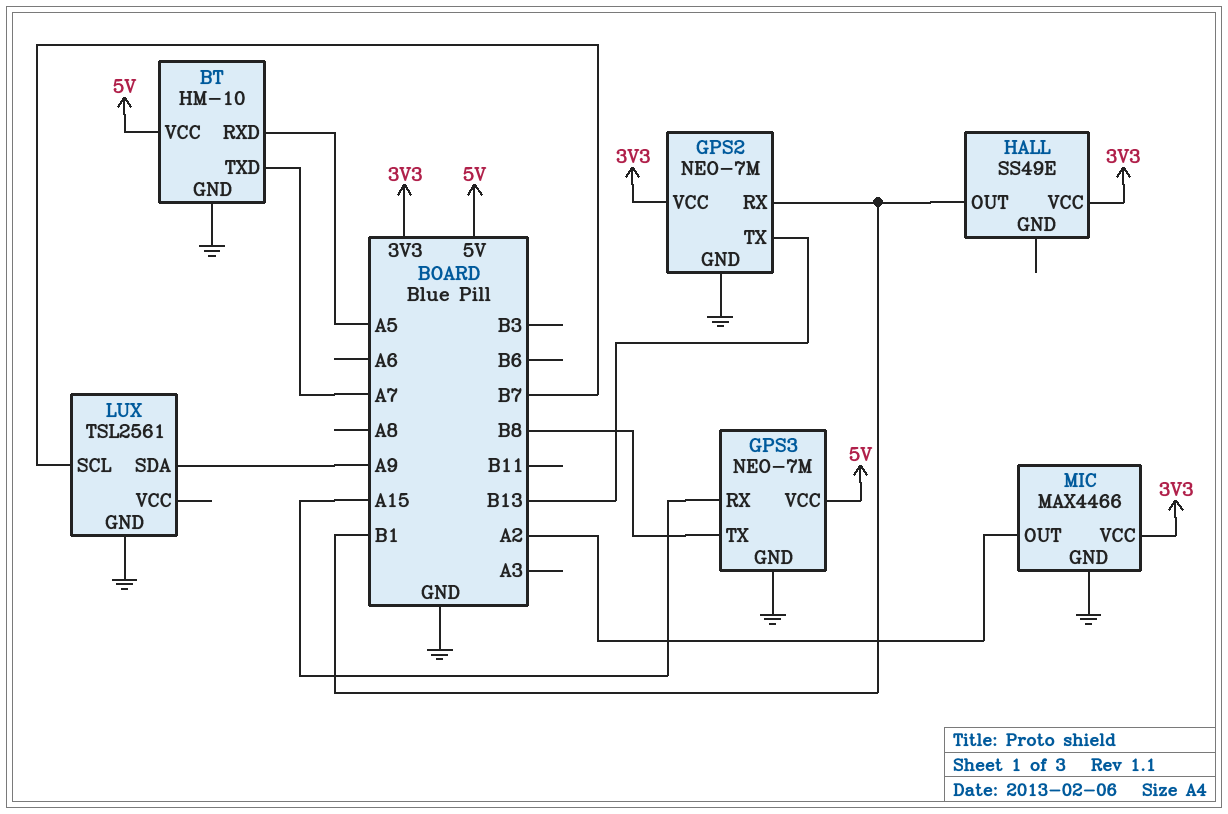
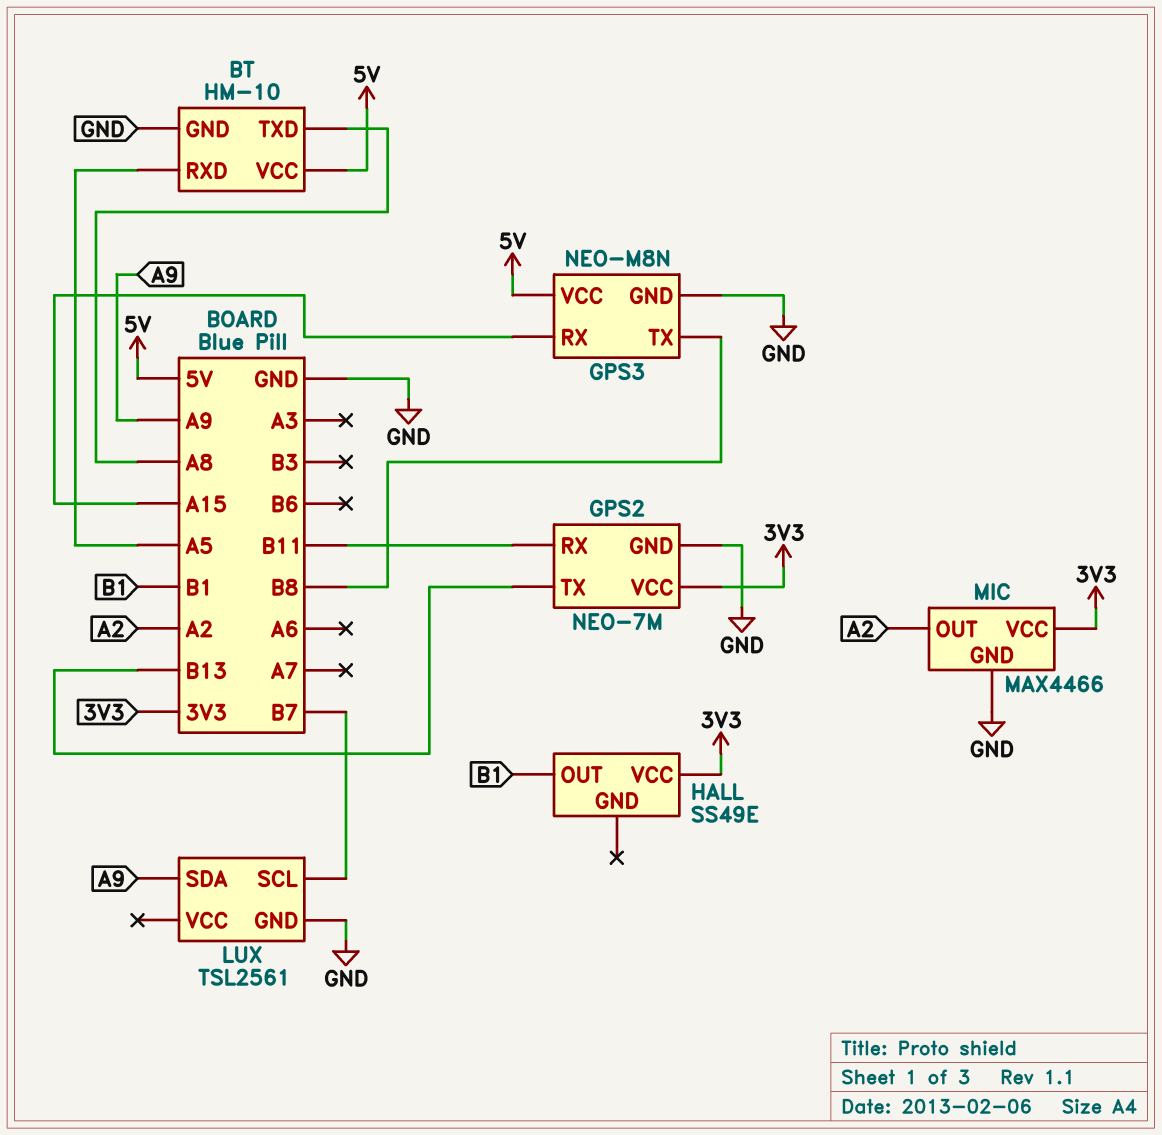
BT pin TXD: A7 -> A8
GPS2 pin RX: B1 -> B11
GPS3: NEO-7M -> NEO-M8N

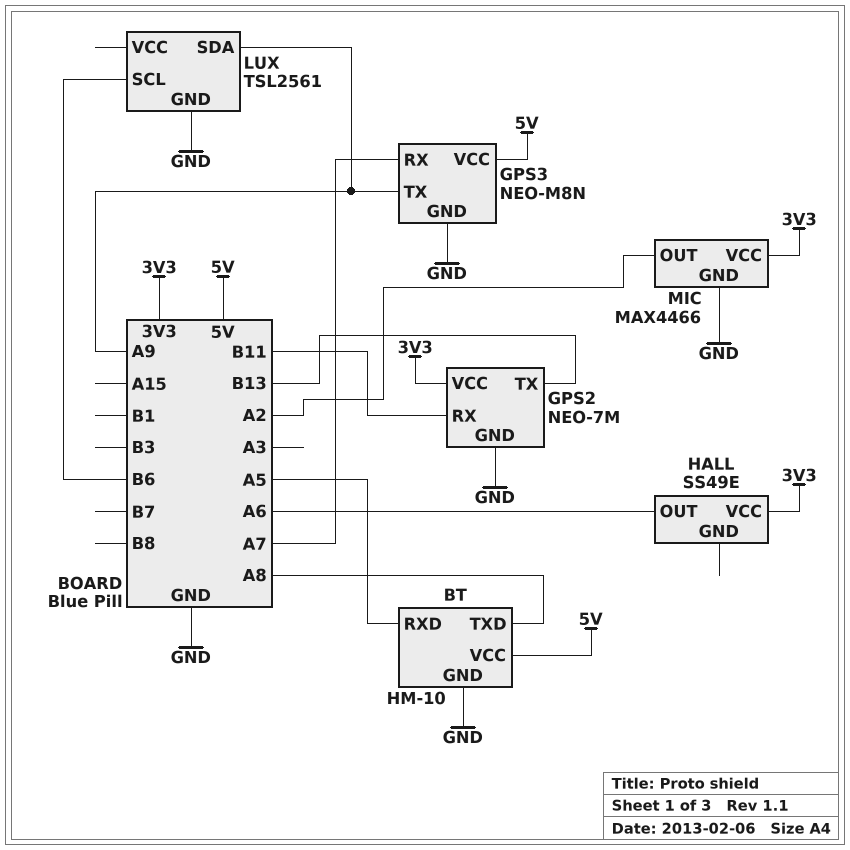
GPS3 pin RX: A15 -> A7
GPS3 pin TX: B8 -> A9
HALL pin OUT: B1 -> A6
LUX pin SCL: B7 -> B6

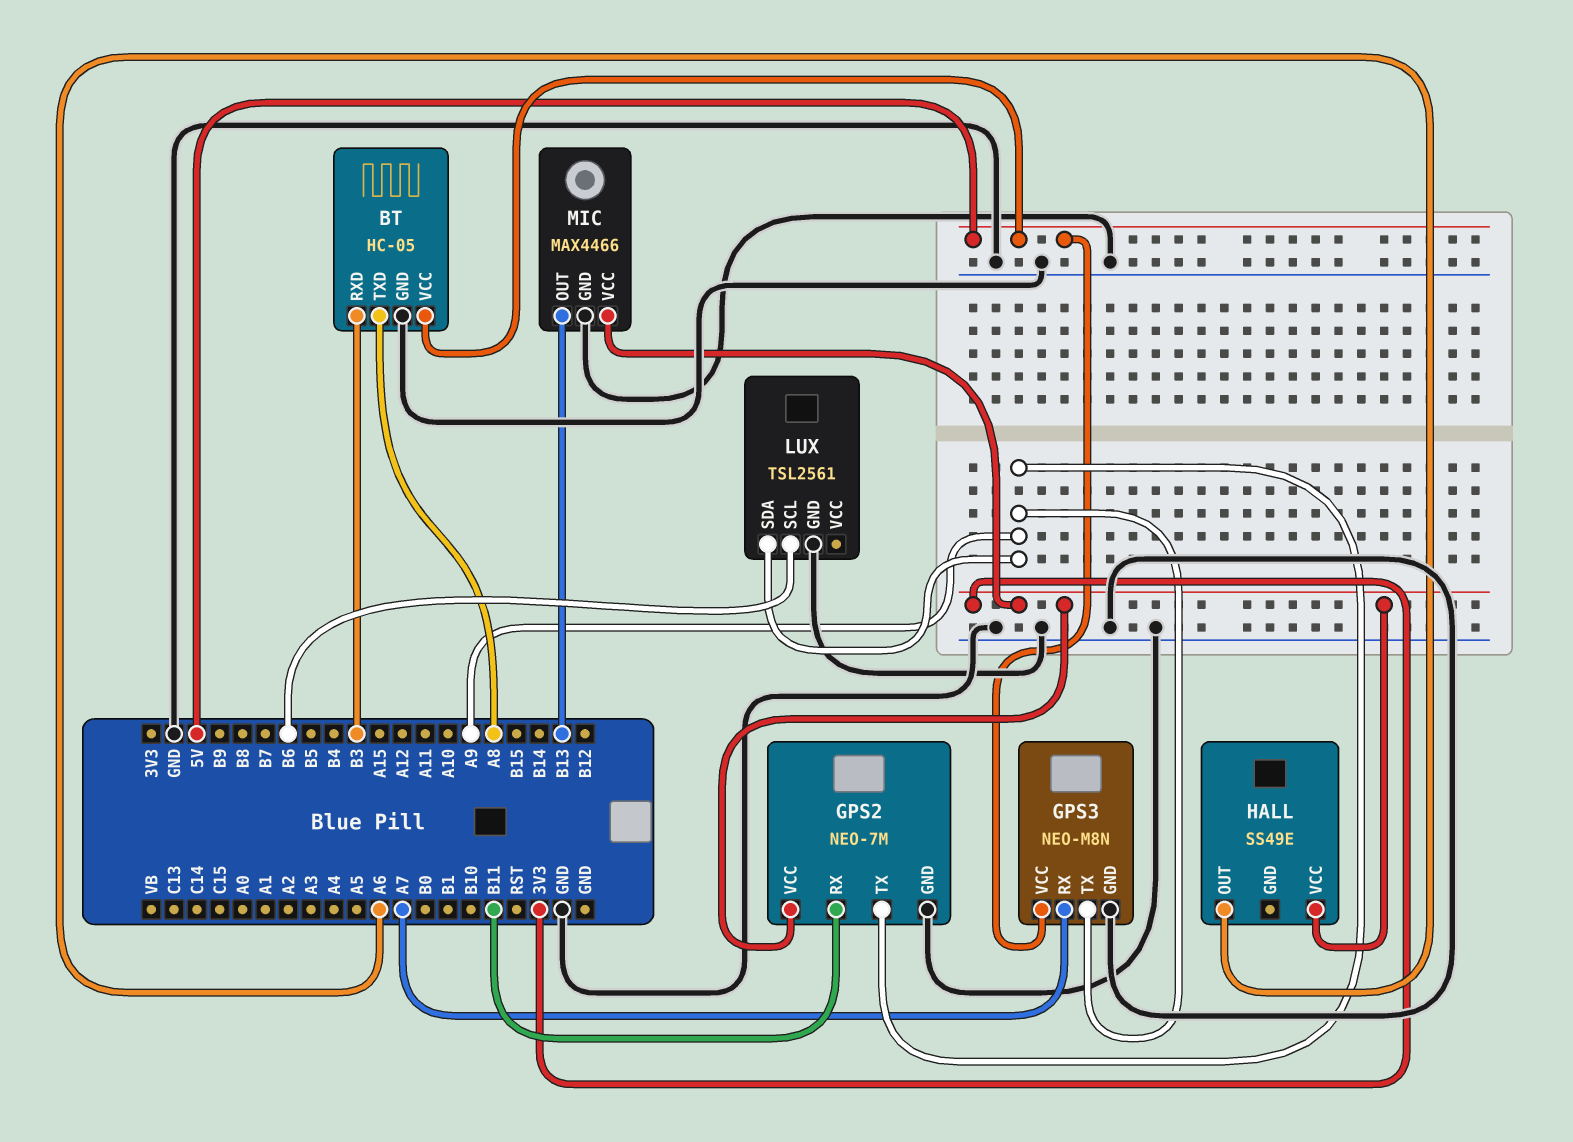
BT: HM-10 -> HC-05
BT pin RXD: A5 -> B3
GPS2 pin TX: B13 -> A9
MIC pin OUT: A2 -> B13

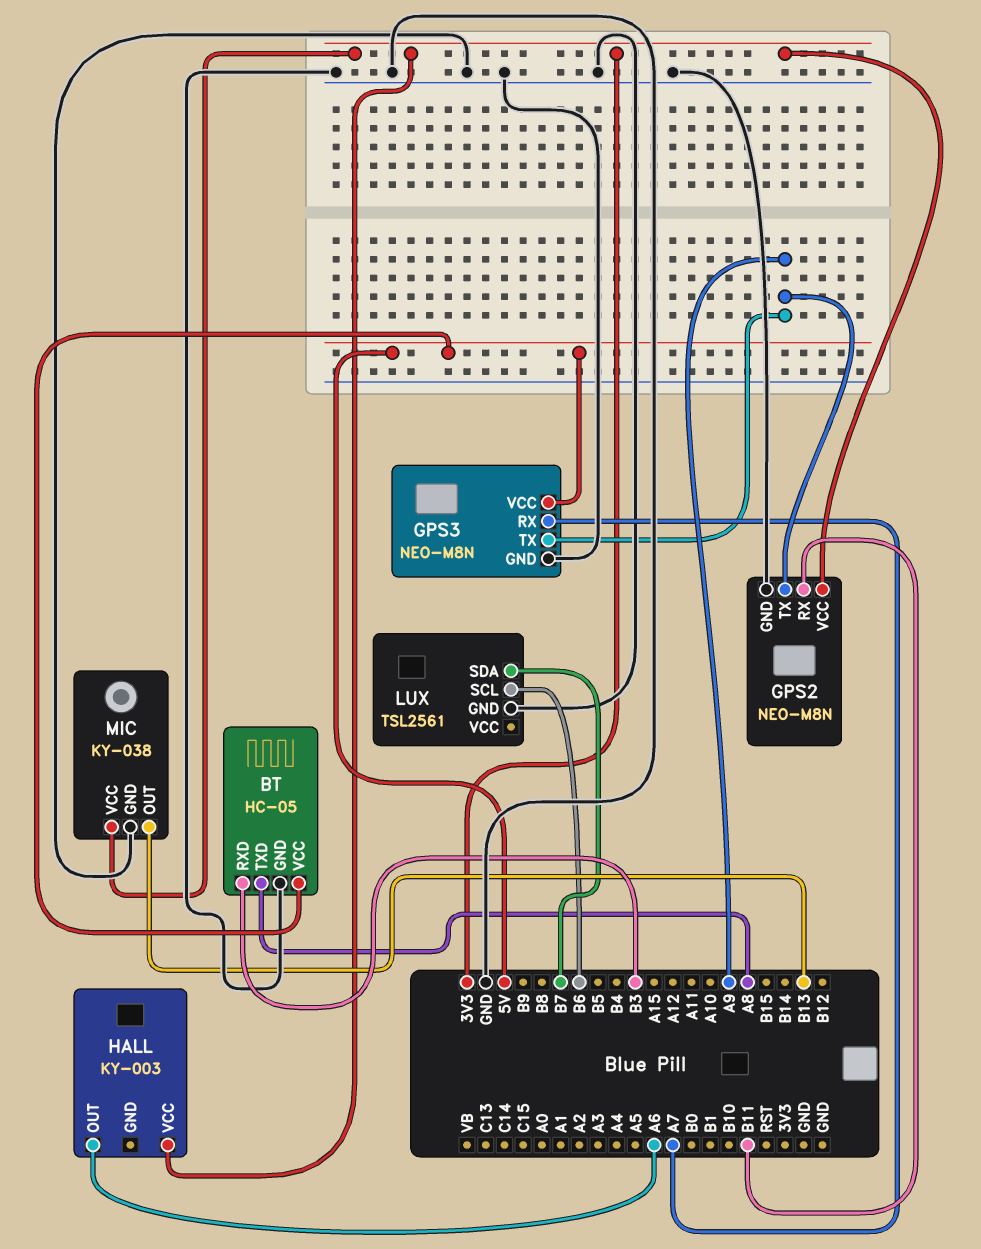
GPS2: NEO-7M -> NEO-M8N
HALL: SS49E -> KY-003
LUX pin SDA: A9 -> B7
MIC: MAX4466 -> KY-038

